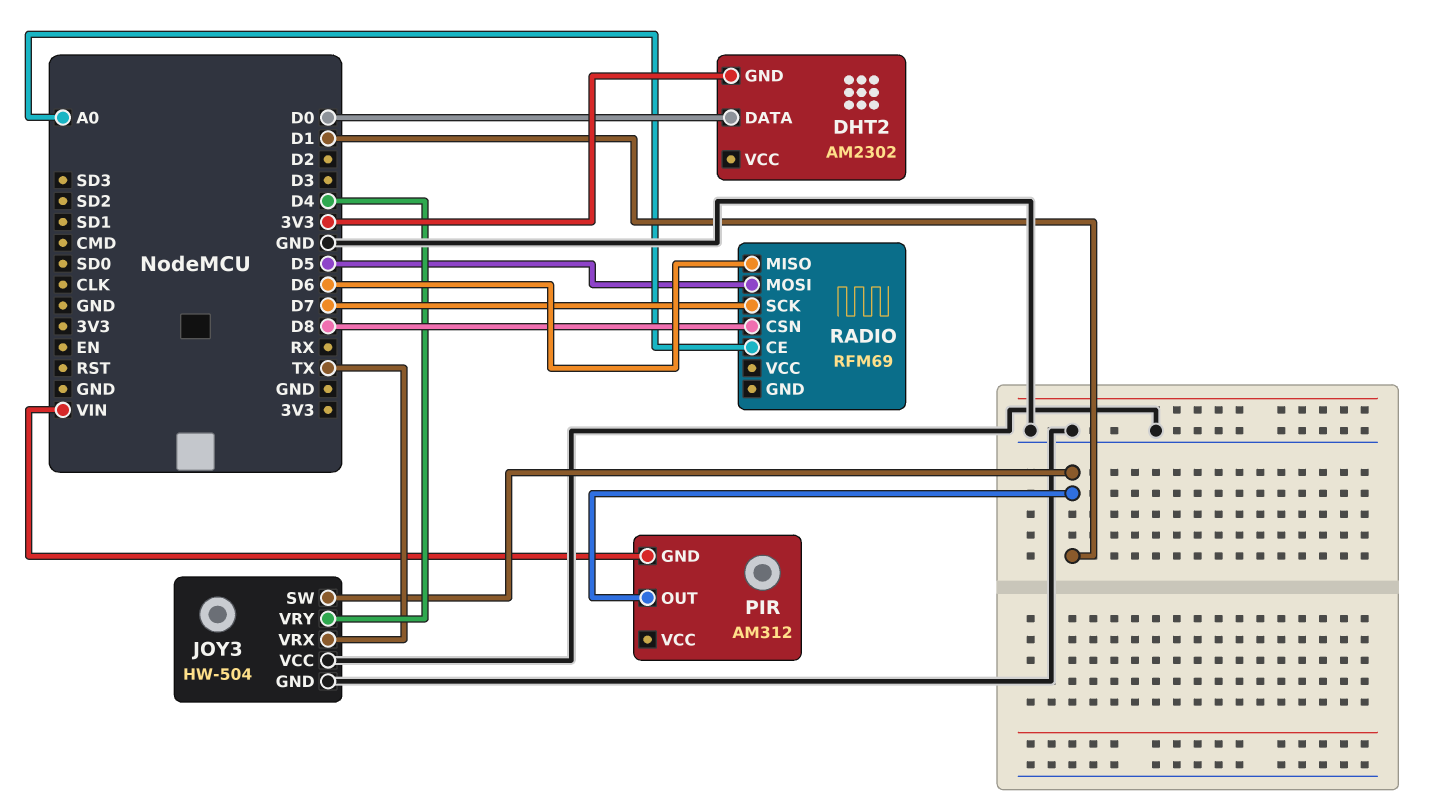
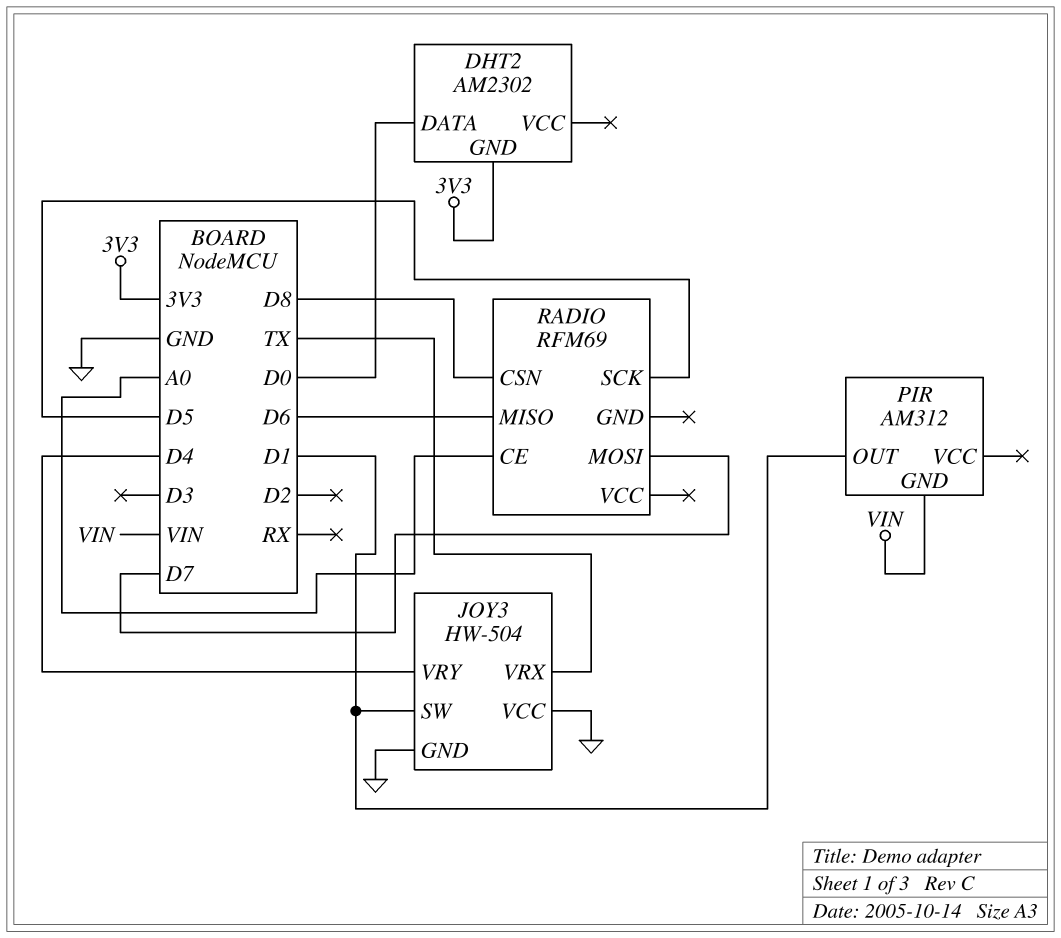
RADIO pin MOSI: D5 -> D7
RADIO pin SCK: D7 -> D5

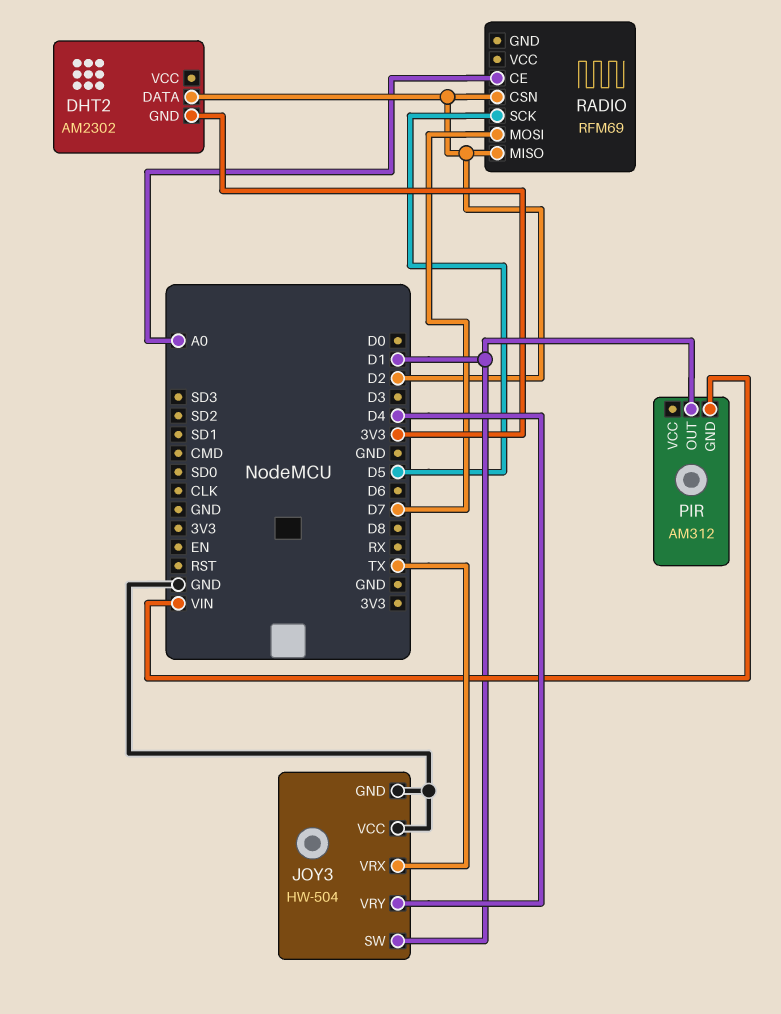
DHT2 pin DATA: D0 -> D2
RADIO pin CSN: D8 -> D2
RADIO pin MISO: D6 -> D2

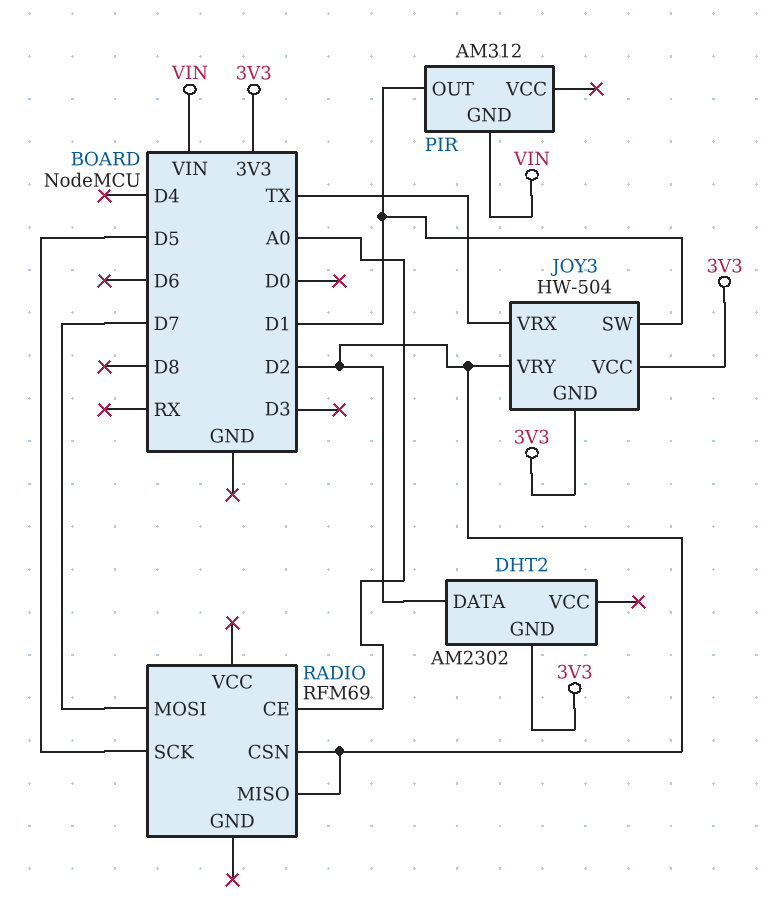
JOY3 pin GND: GND -> 3V3
JOY3 pin VCC: GND -> 3V3
JOY3 pin VRY: D4 -> D2

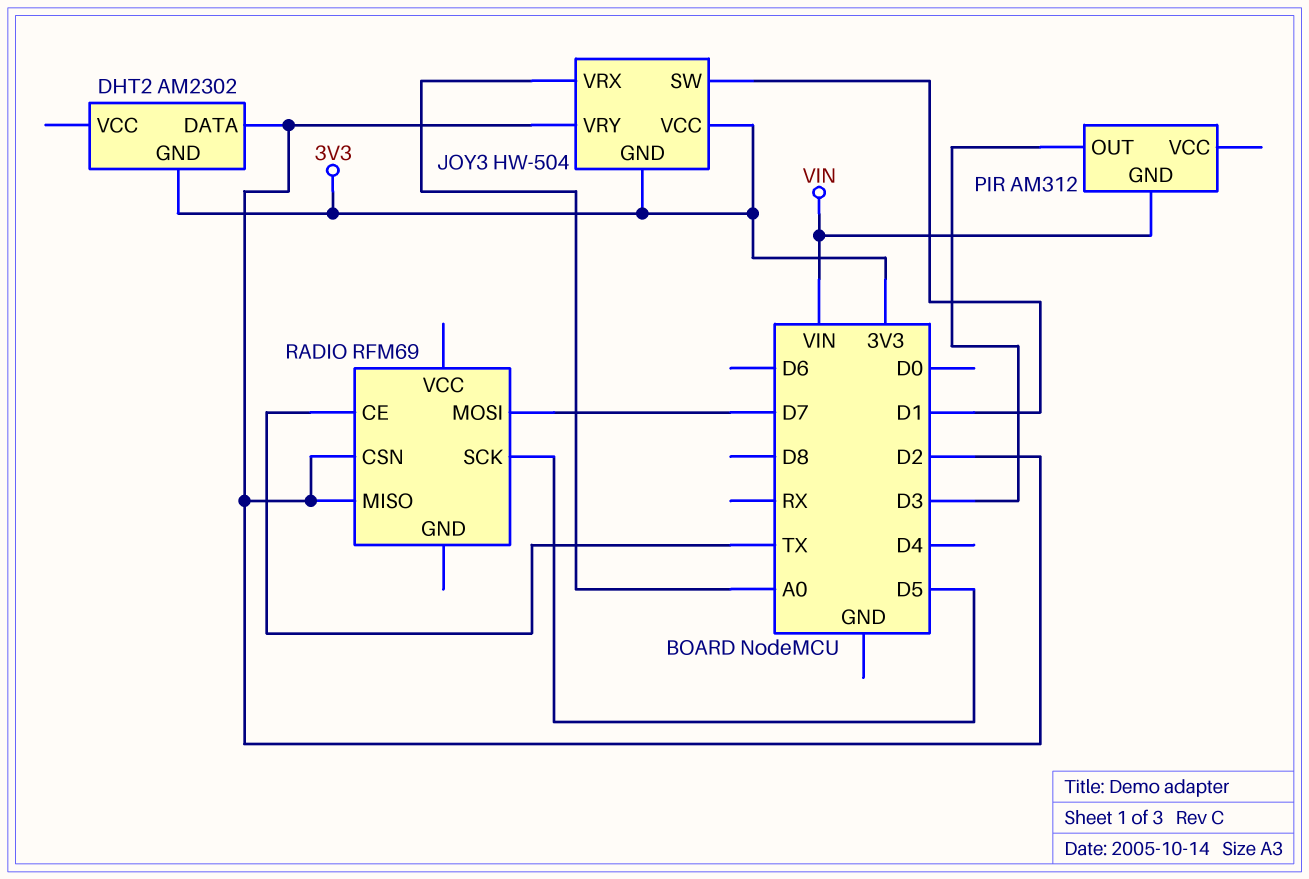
JOY3 pin VRX: TX -> A0
PIR pin OUT: D1 -> D3
RADIO pin CE: A0 -> TX

